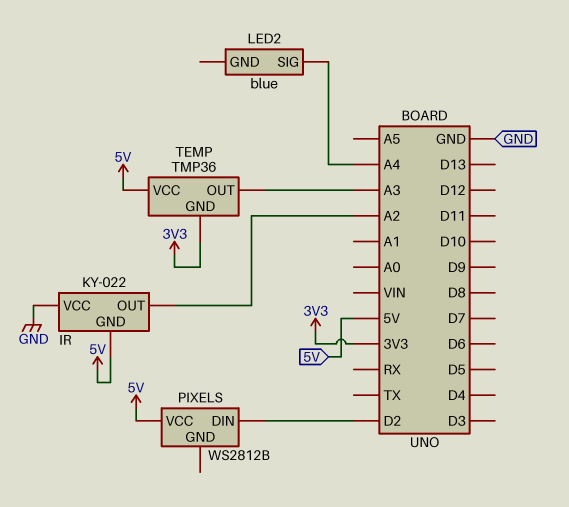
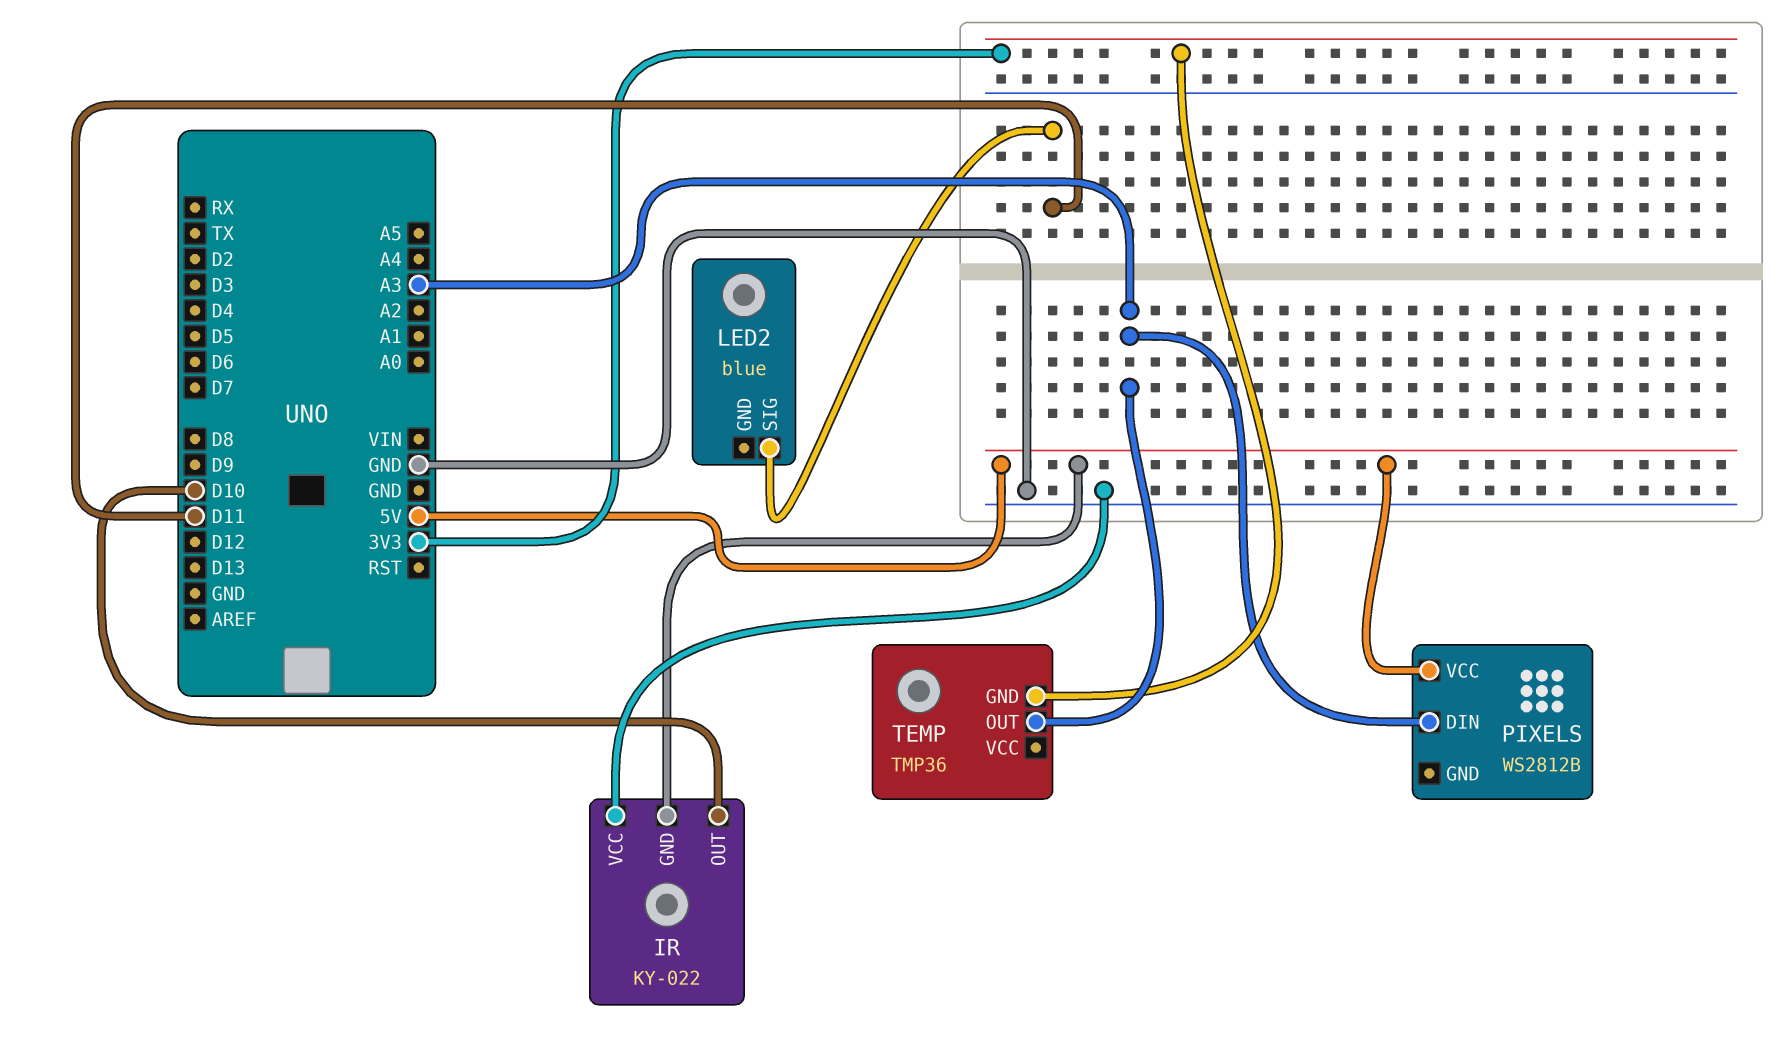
IR pin OUT: A2 -> D10
LED2 pin SIG: A4 -> D11
PIXELS pin DIN: D2 -> A3
TEMP pin VCC: 5V -> none

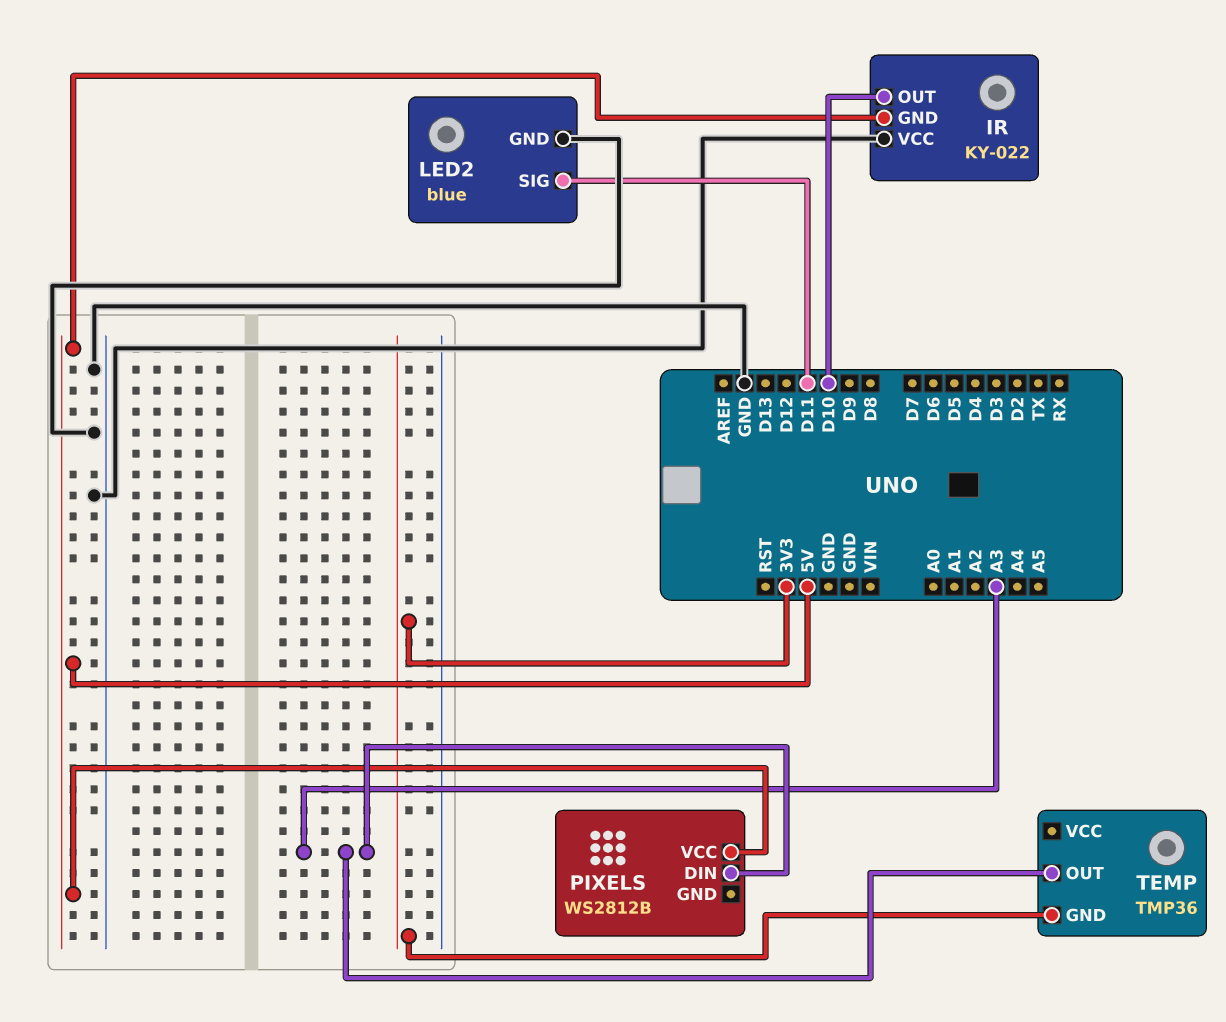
LED2 pin GND: none -> GND

